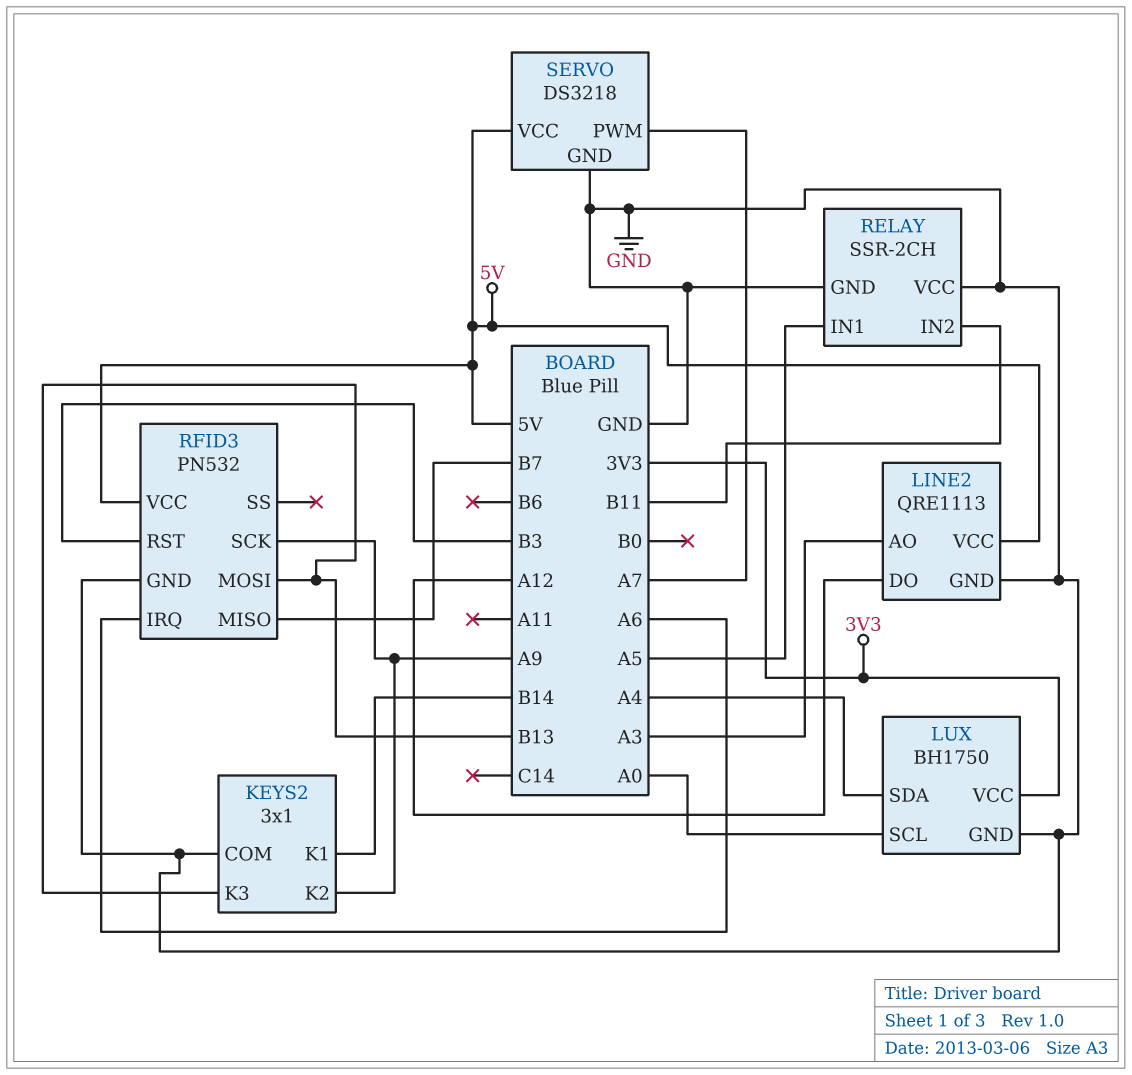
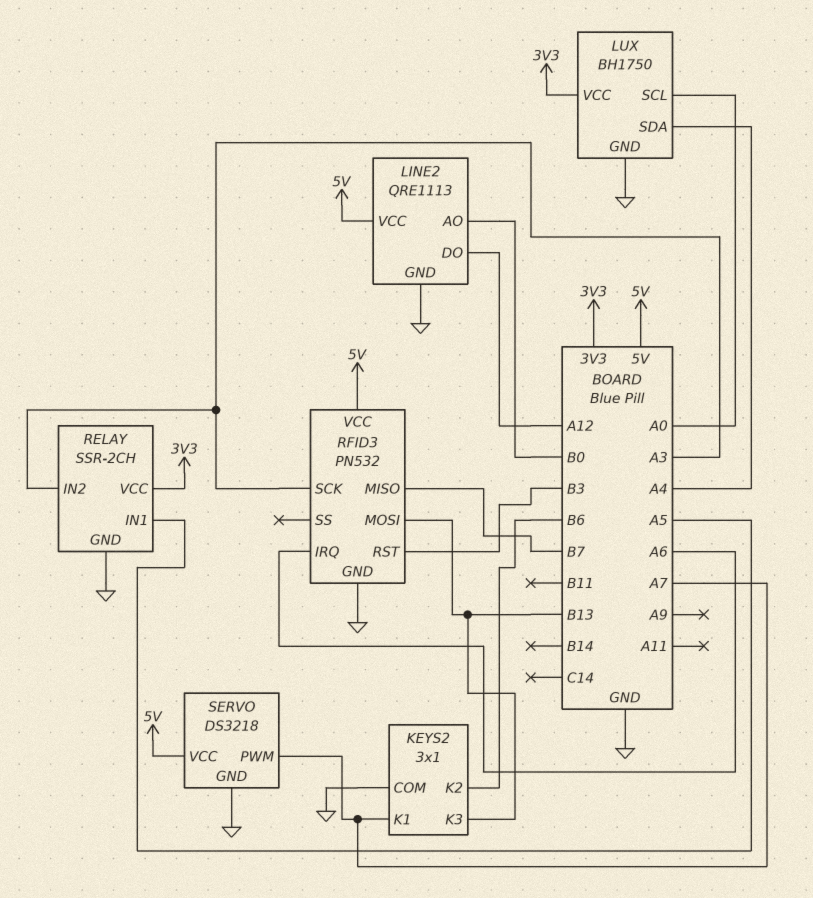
KEYS2 pin K1: B14 -> A7
KEYS2 pin K2: A9 -> B6
LINE2 pin AO: A3 -> B0
RELAY pin IN2: B11 -> A3
RELAY pin VCC: GND -> 3V3
RFID3 pin SCK: A9 -> A3

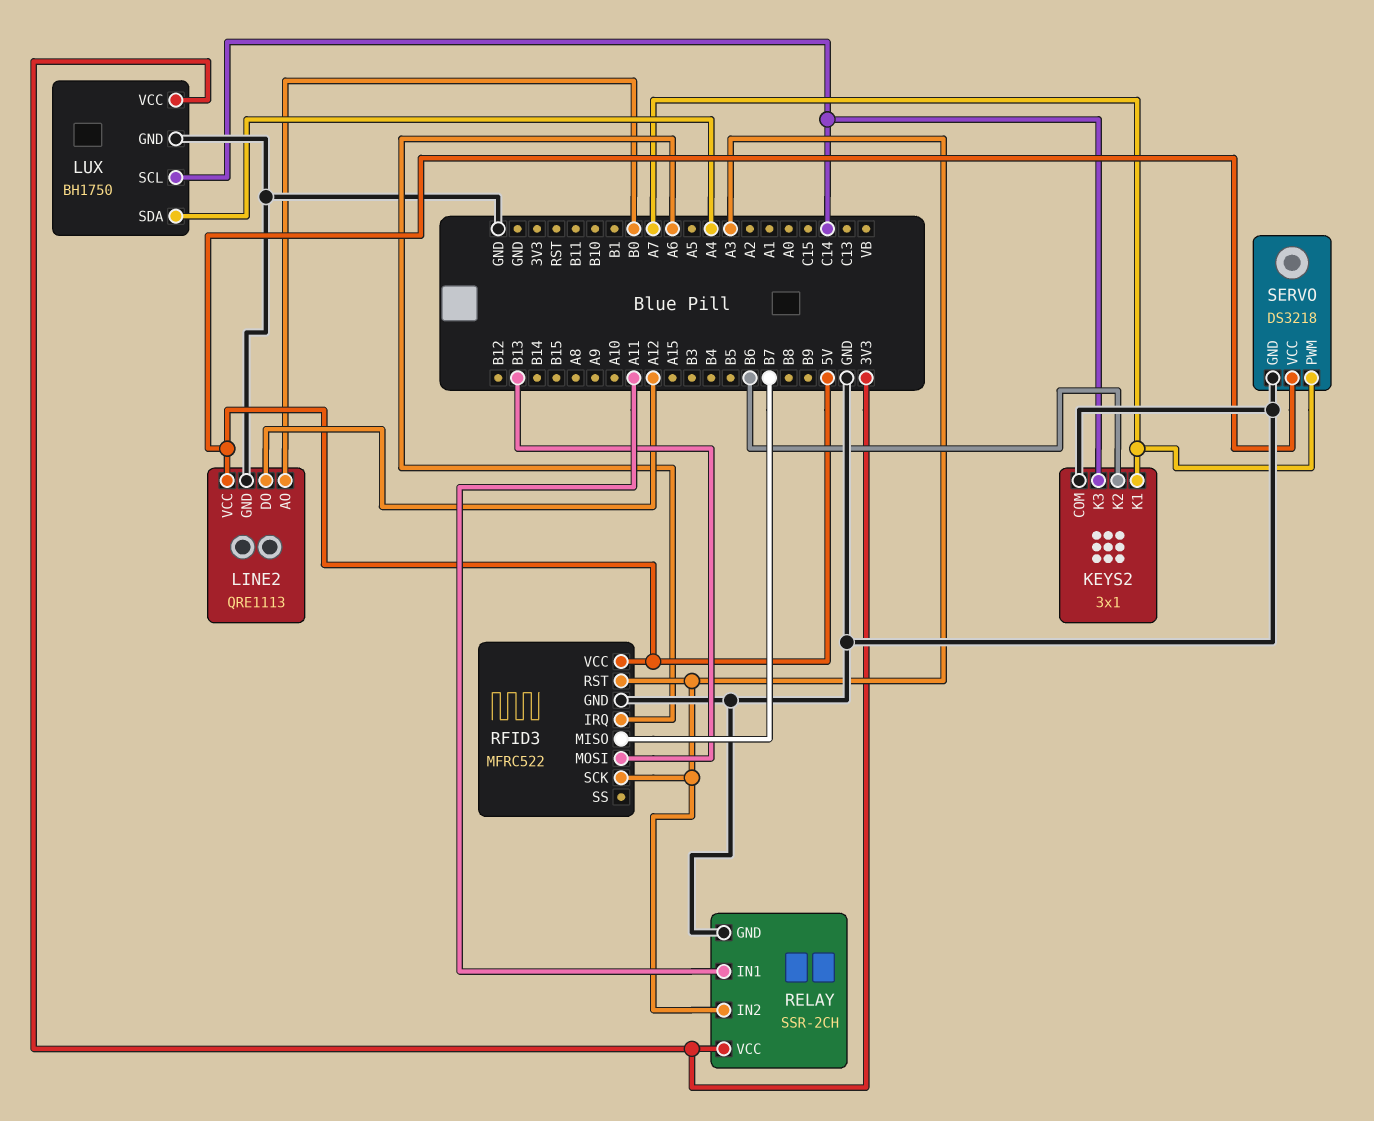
KEYS2 pin K3: B13 -> C14
LUX pin SCL: A0 -> C14
RELAY pin IN1: A5 -> A11
RFID3: PN532 -> MFRC522
RFID3 pin RST: B3 -> A3

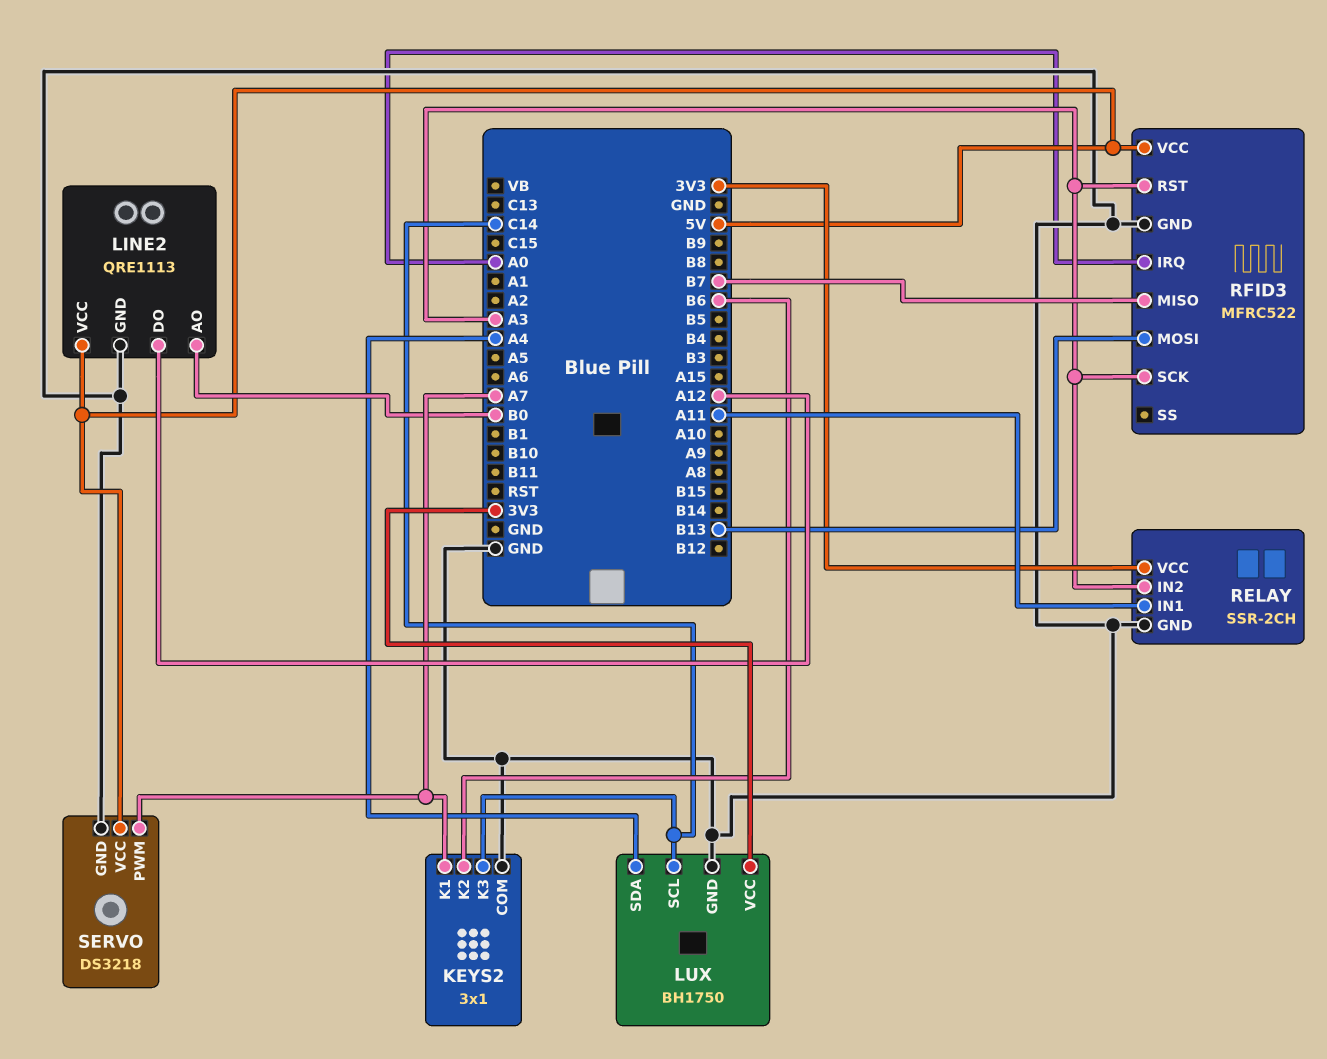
RFID3 pin IRQ: A6 -> A0

